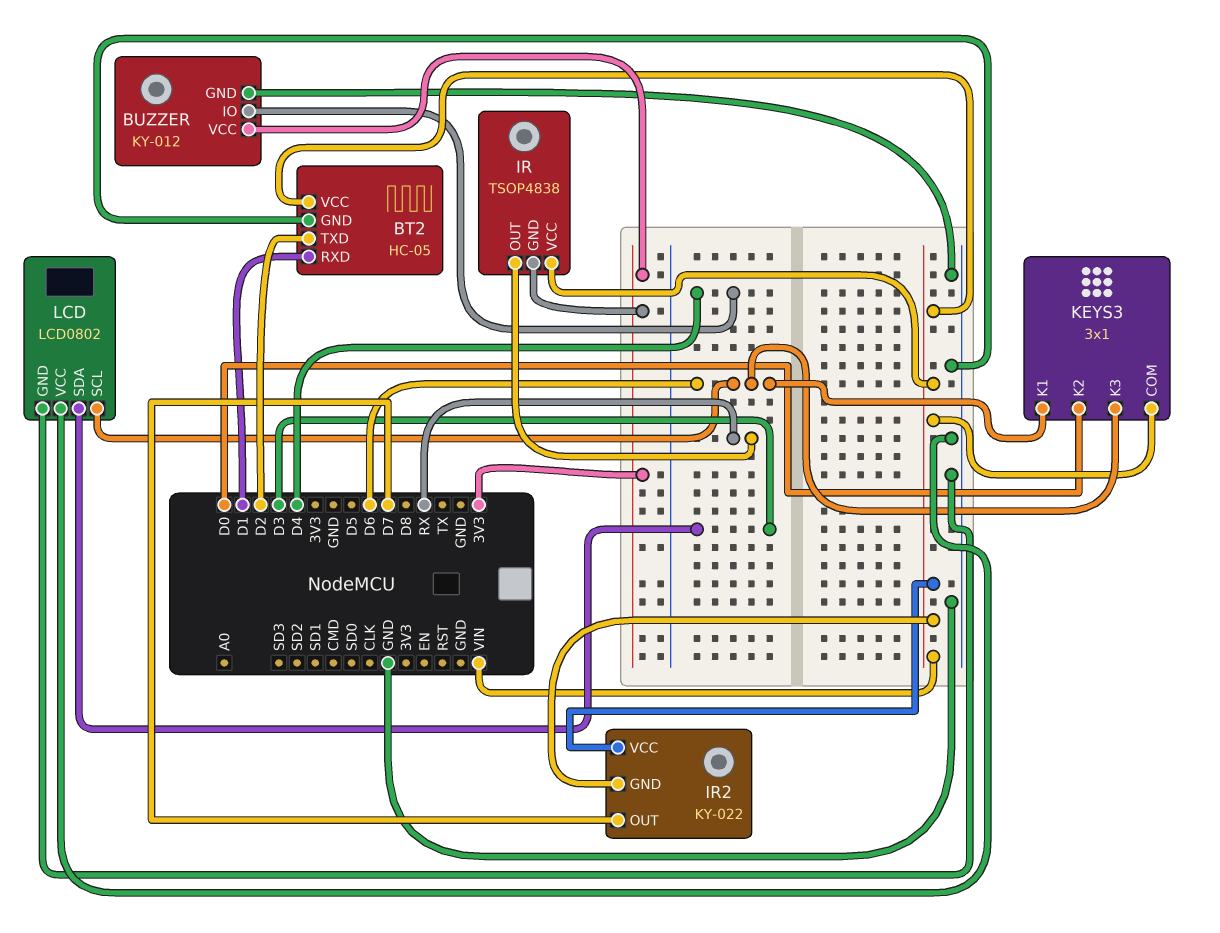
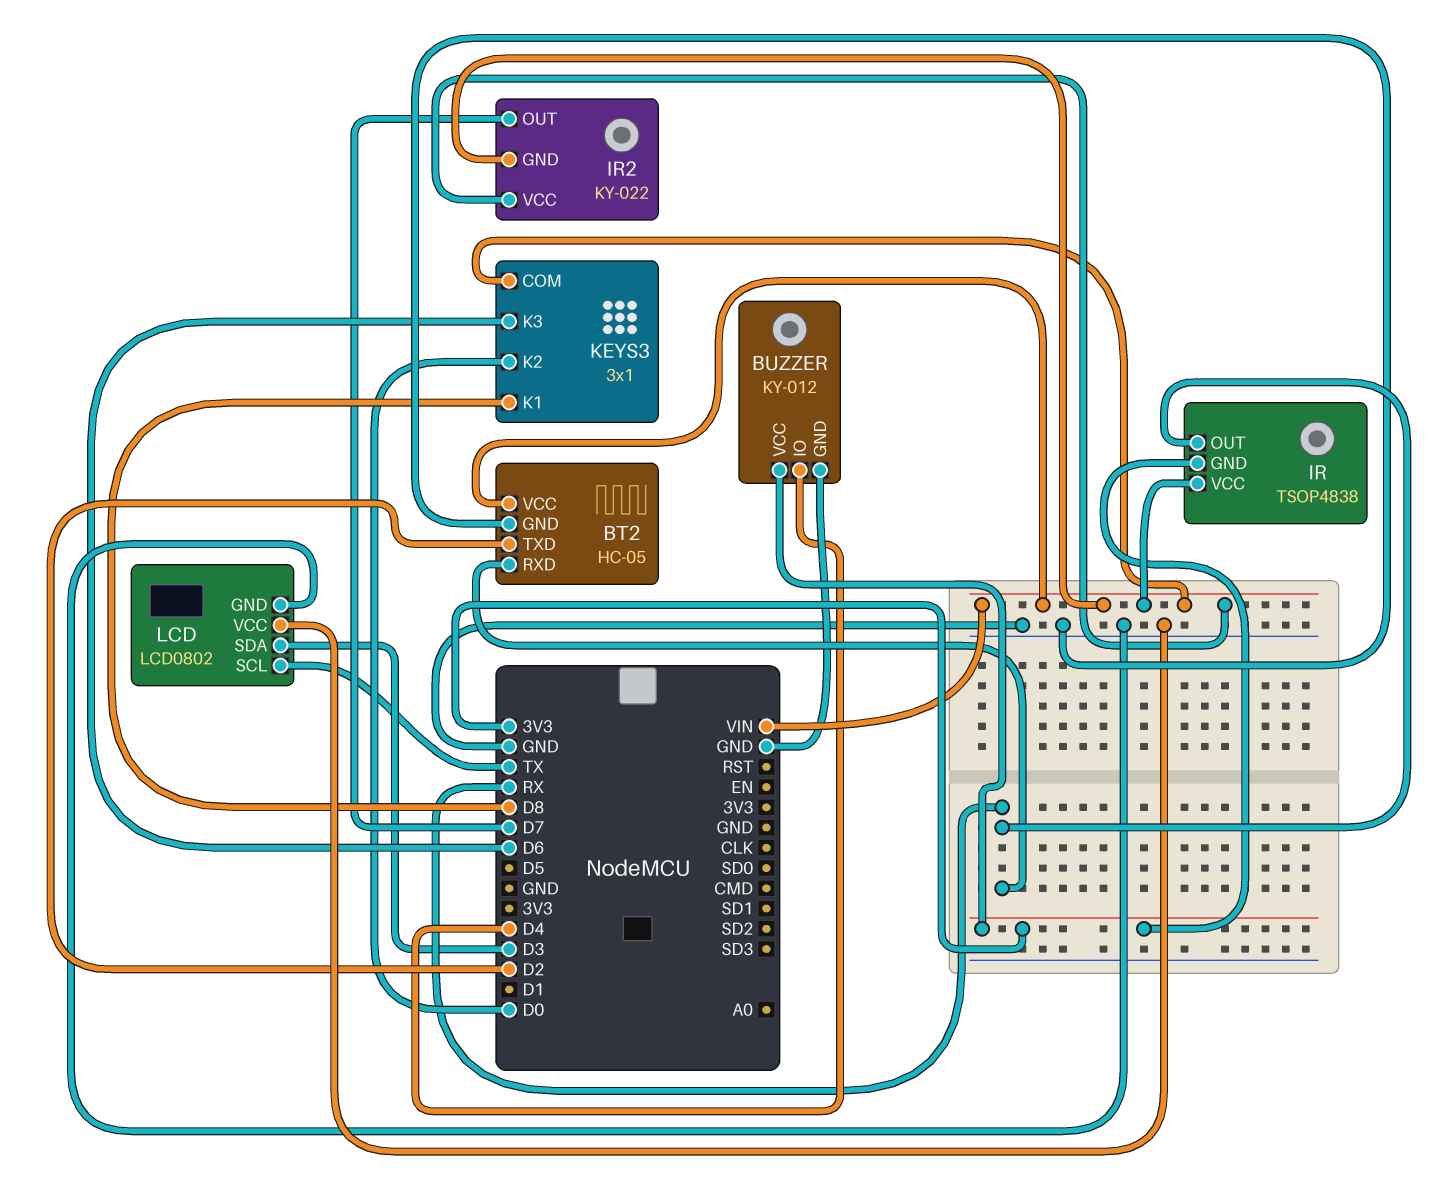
BT2 pin RXD: D1 -> RX
KEYS3 pin K1: D6 -> D8
LCD pin SCL: D6 -> TX

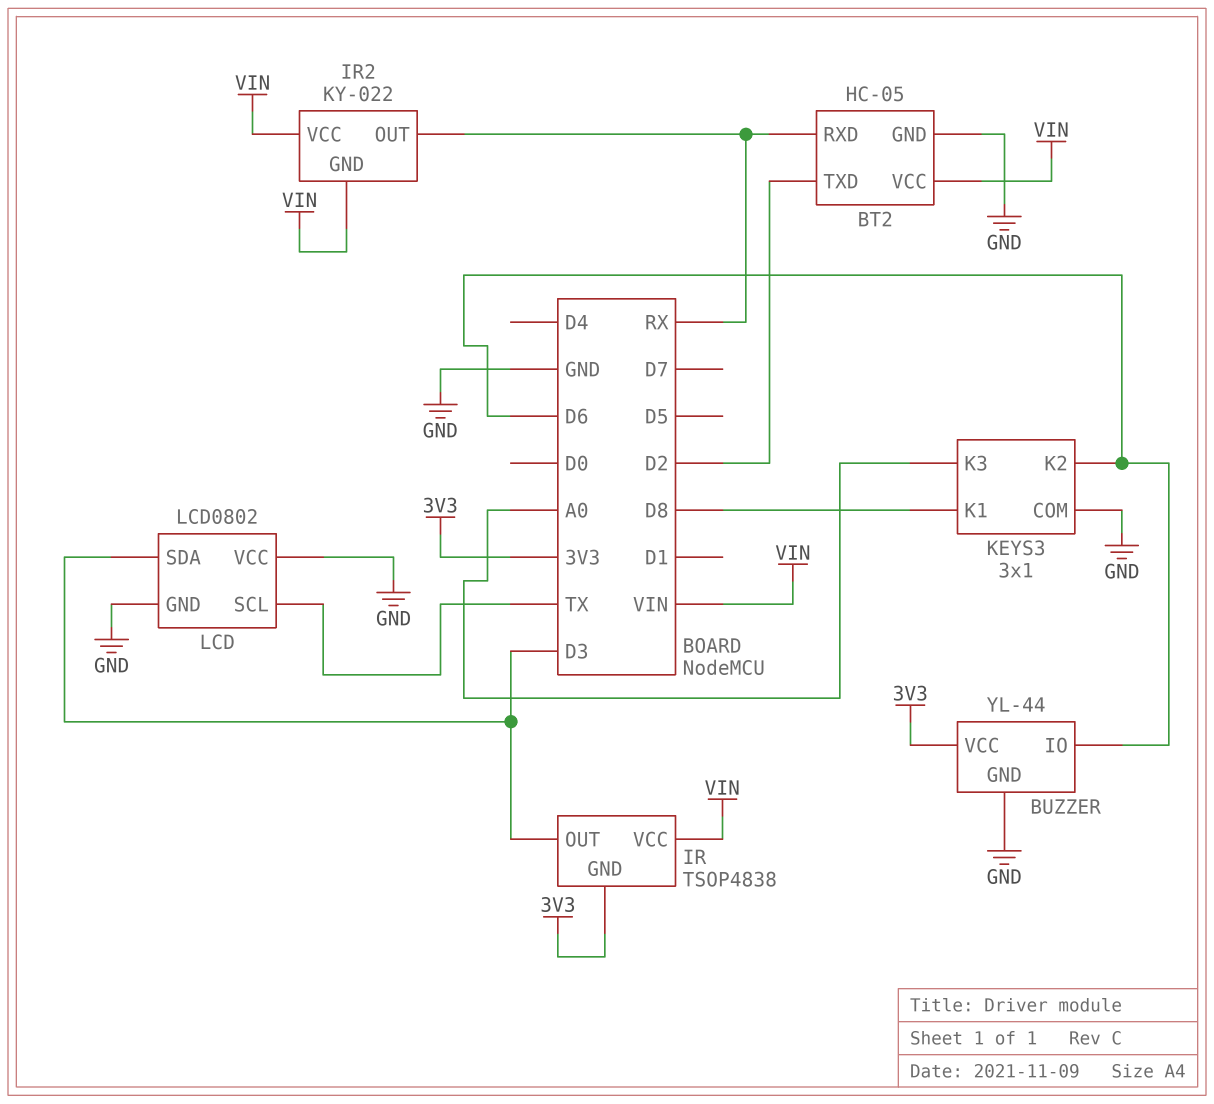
BUZZER: KY-012 -> YL-44
BUZZER pin IO: D4 -> D6
IR pin OUT: RX -> D3
IR2 pin OUT: D7 -> RX
KEYS3 pin COM: VIN -> GND
KEYS3 pin K2: D0 -> D6
KEYS3 pin K3: D6 -> A0

